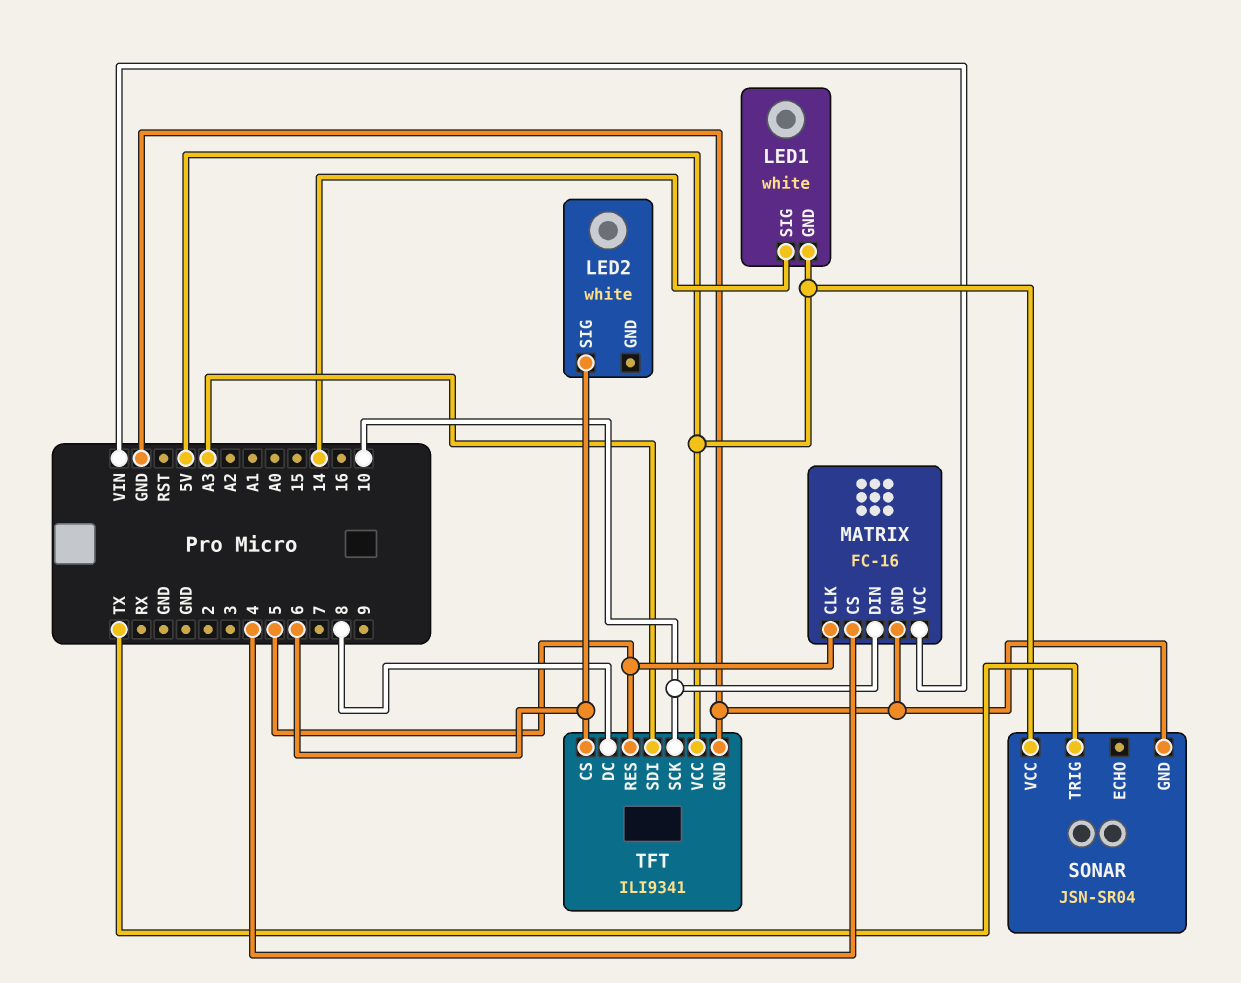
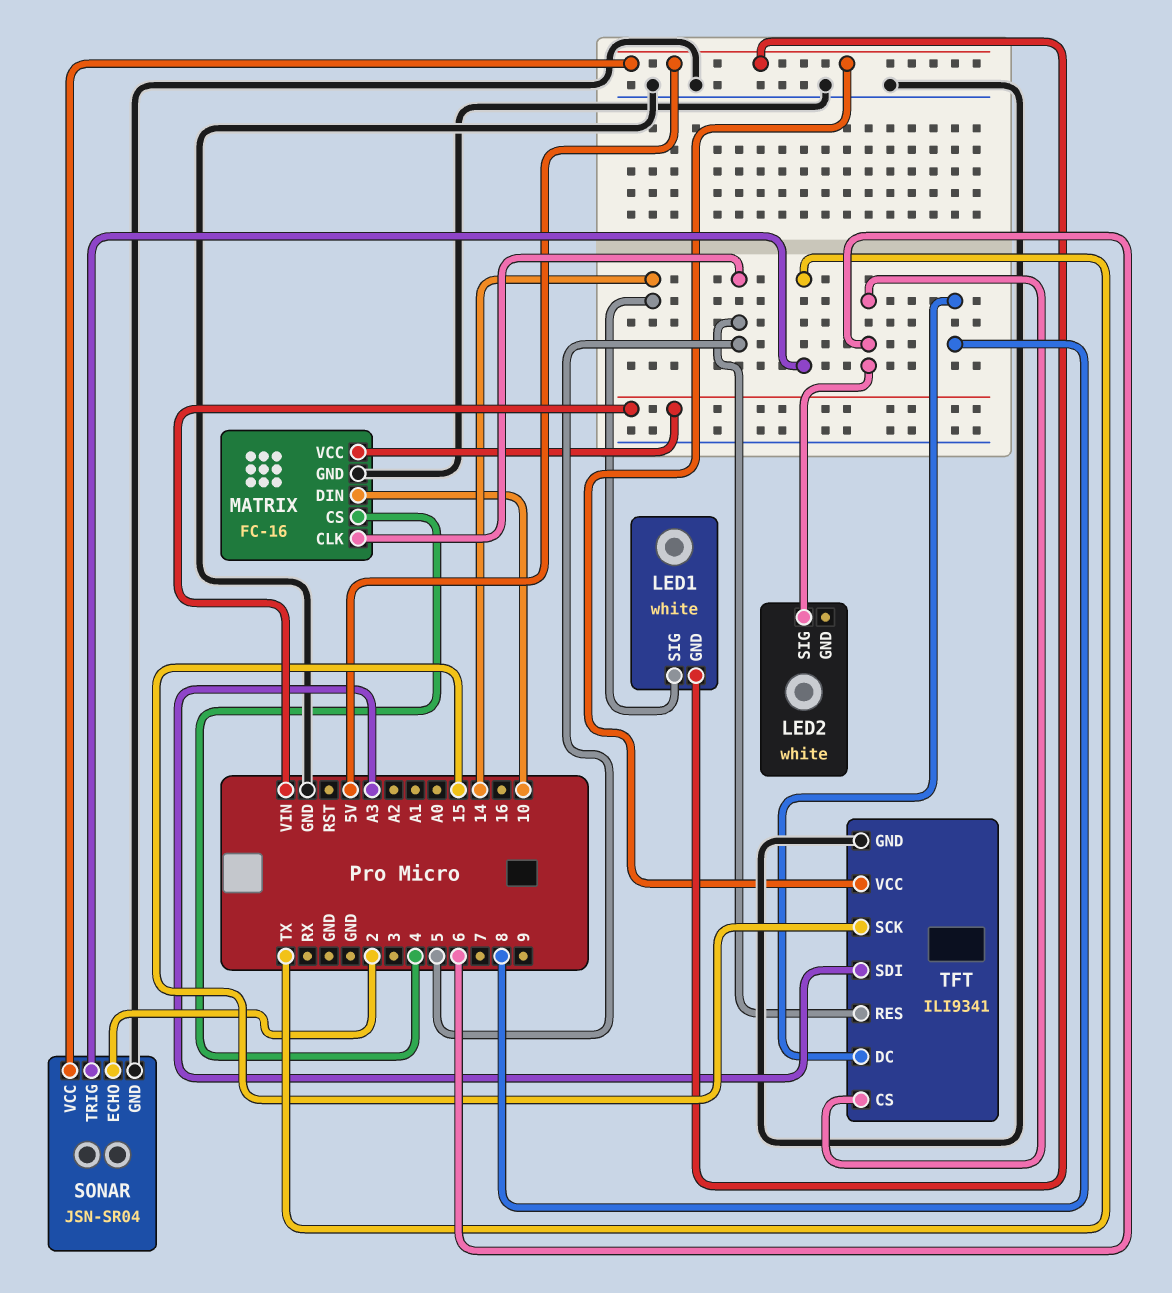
SONAR pin ECHO: none -> 2
TFT pin SCK: 10 -> 15

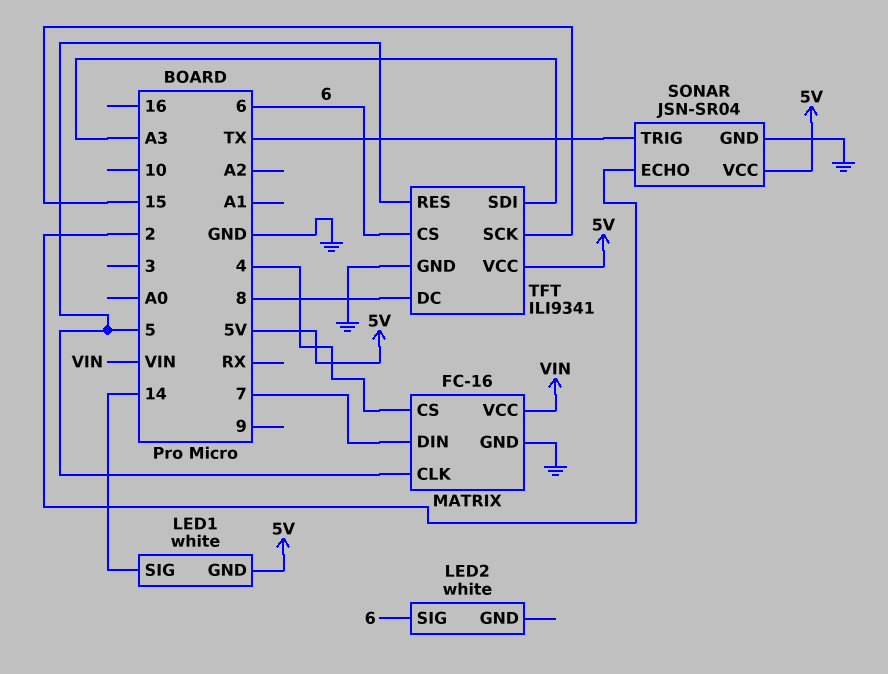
MATRIX pin DIN: 10 -> 7

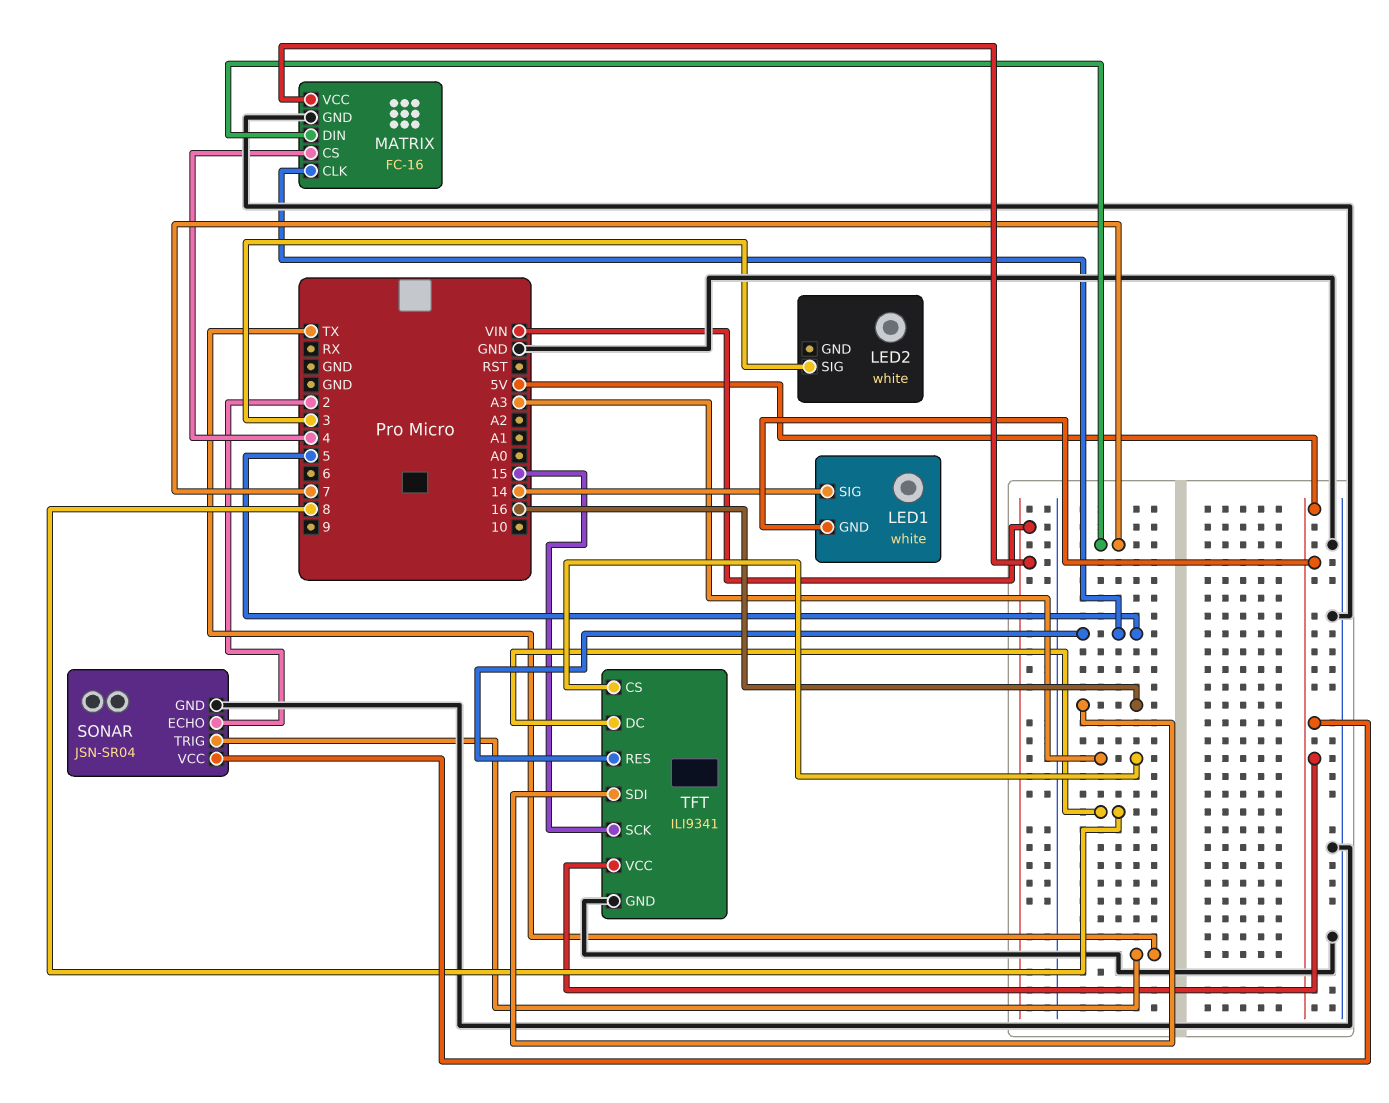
LED2 pin SIG: 6 -> 3
TFT pin CS: 6 -> A3
TFT pin SDI: A3 -> 16

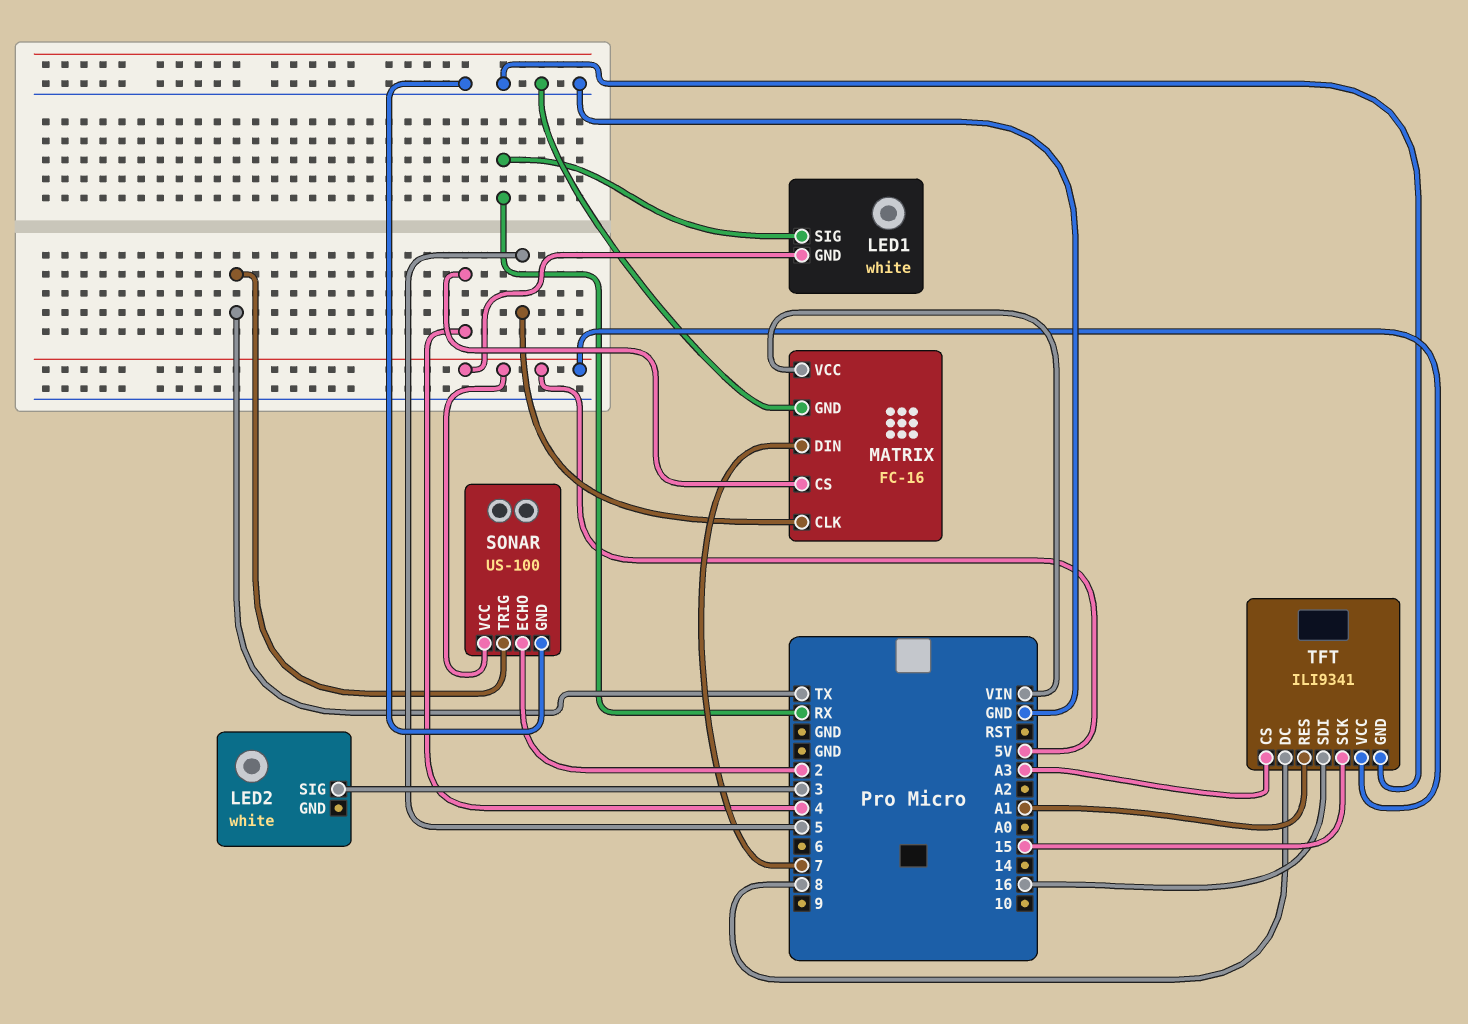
LED1 pin SIG: 14 -> RX
SONAR: JSN-SR04 -> US-100
TFT pin RES: 5 -> A1

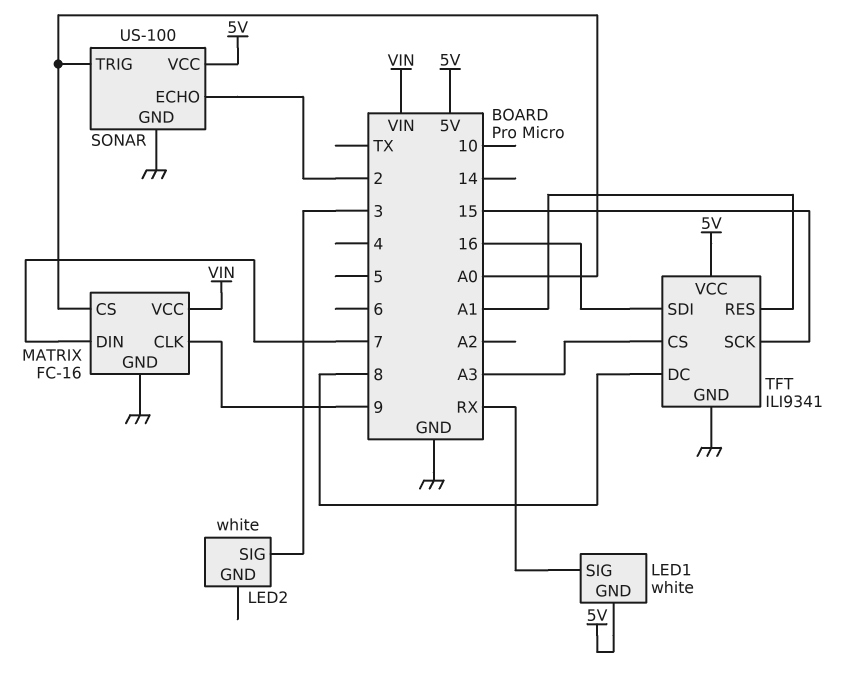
MATRIX pin CLK: 5 -> 9
MATRIX pin CS: 4 -> A0
SONAR pin TRIG: TX -> A0

